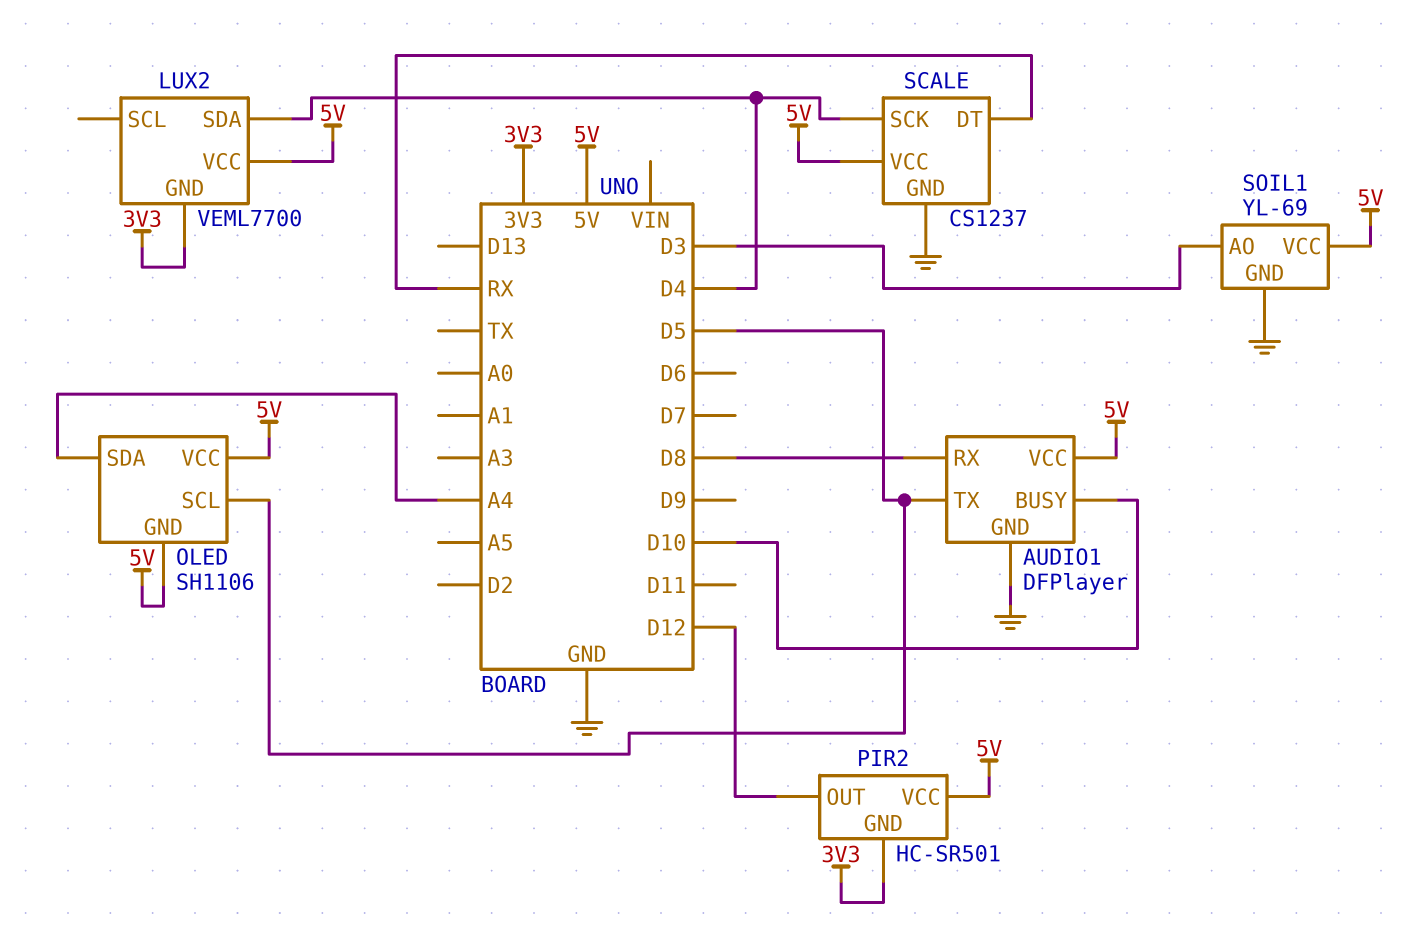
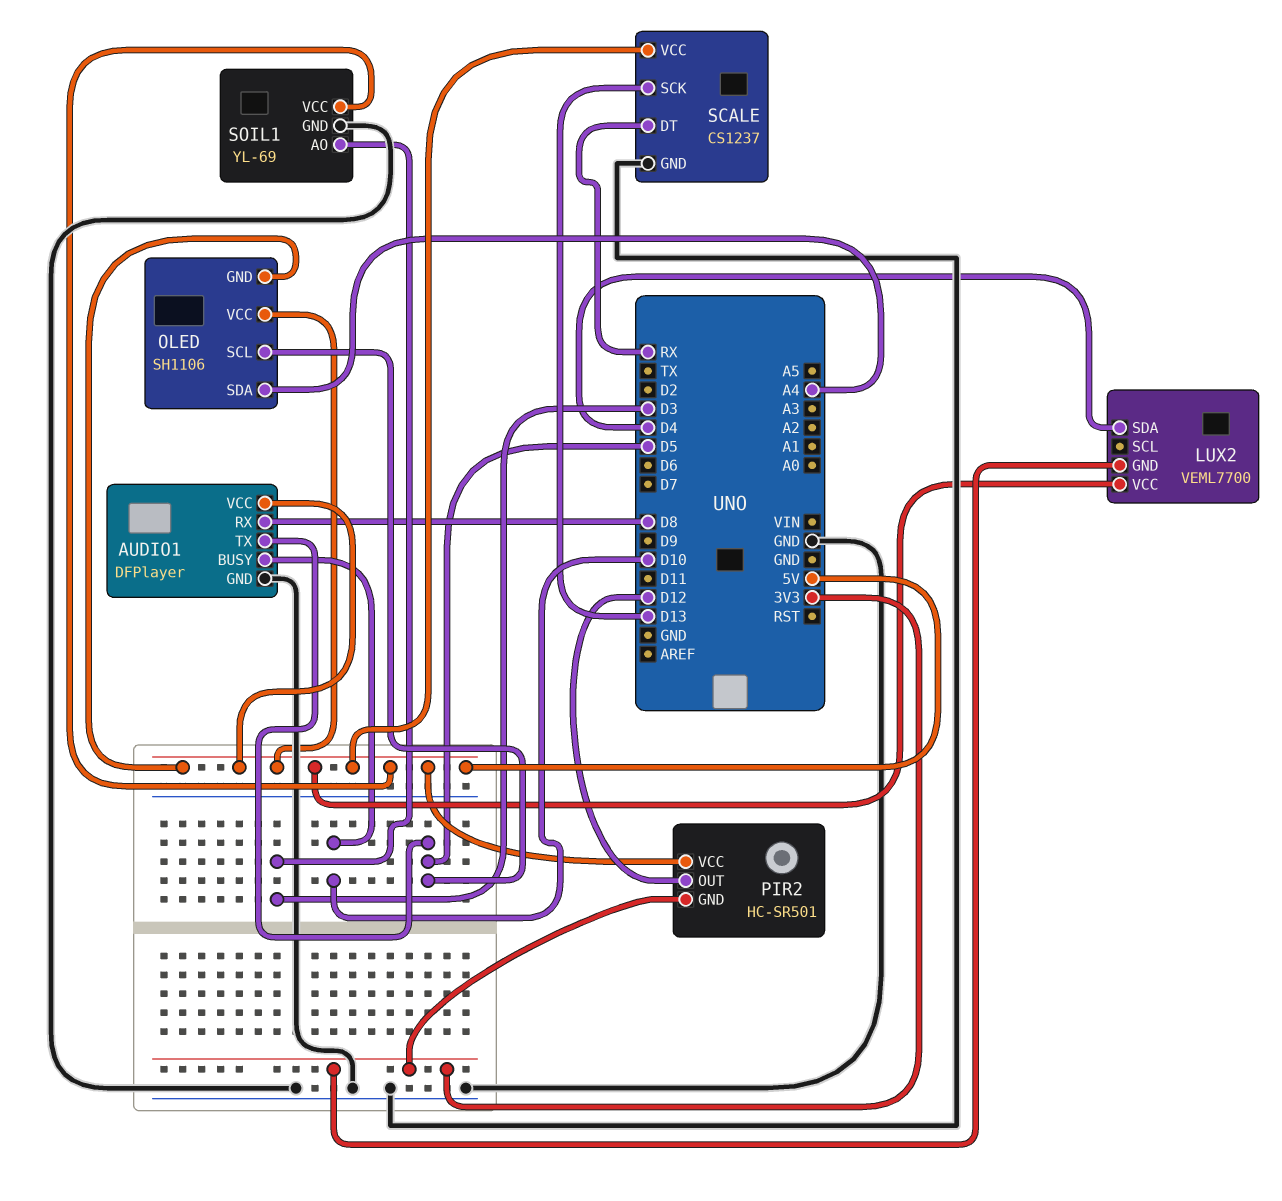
SCALE pin SCK: D4 -> D13

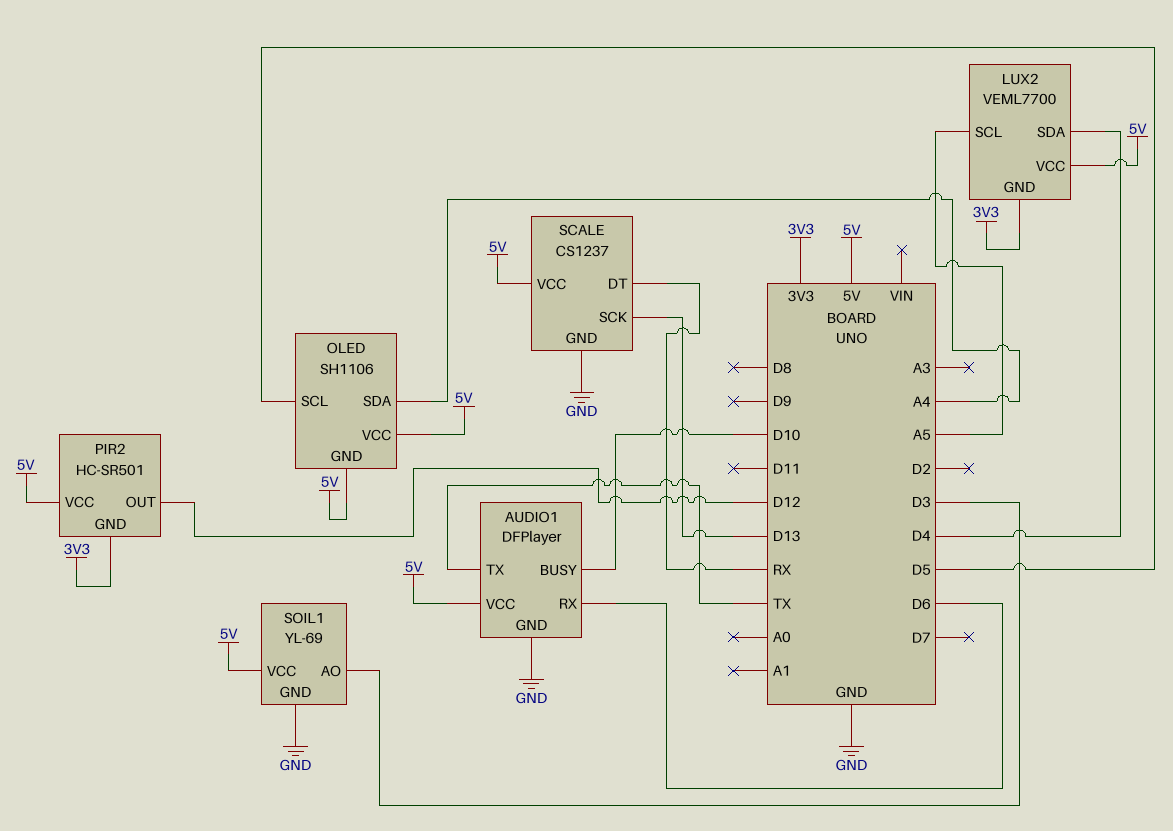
AUDIO1 pin RX: D8 -> D6
AUDIO1 pin TX: D5 -> TX
LUX2 pin SCL: none -> A5

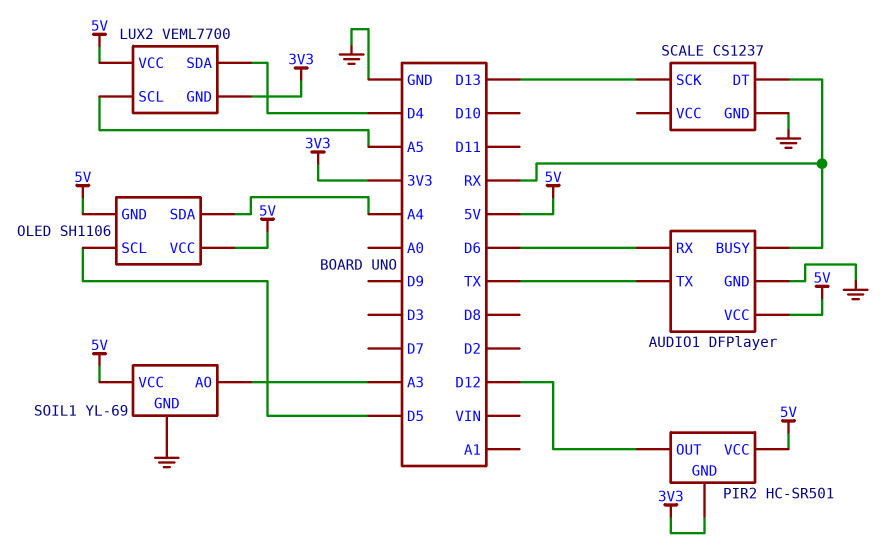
AUDIO1 pin BUSY: D10 -> RX
SCALE pin VCC: 5V -> none
SOIL1 pin AO: D3 -> A3

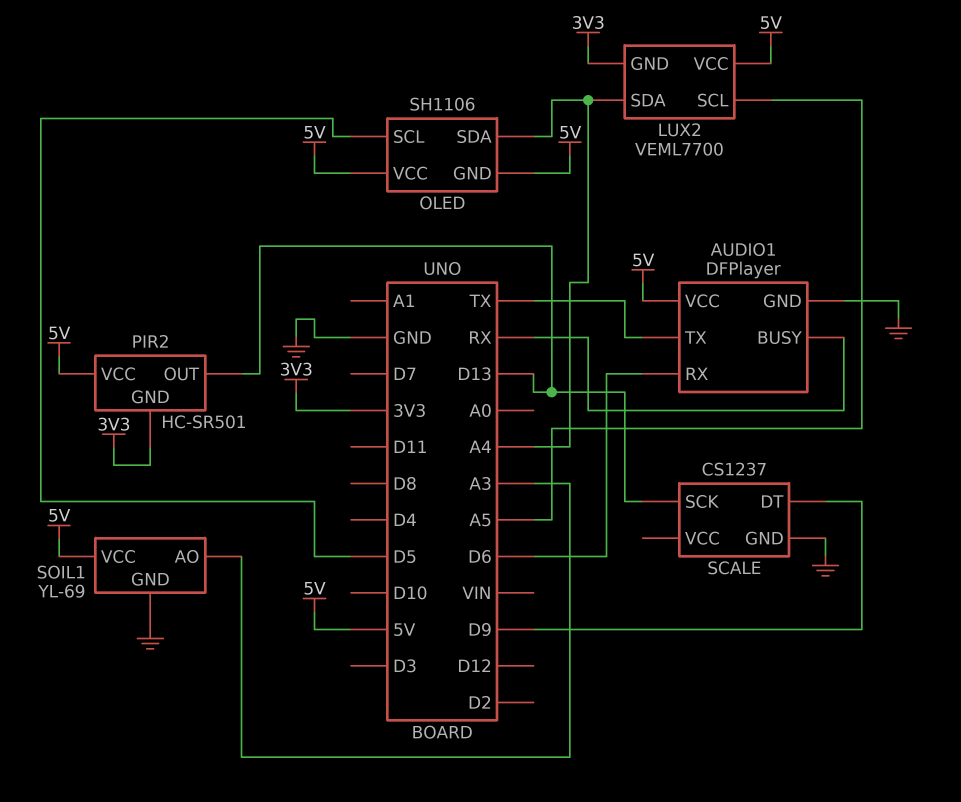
LUX2 pin SDA: D4 -> A4
PIR2 pin OUT: D12 -> D13
SCALE pin DT: RX -> D9

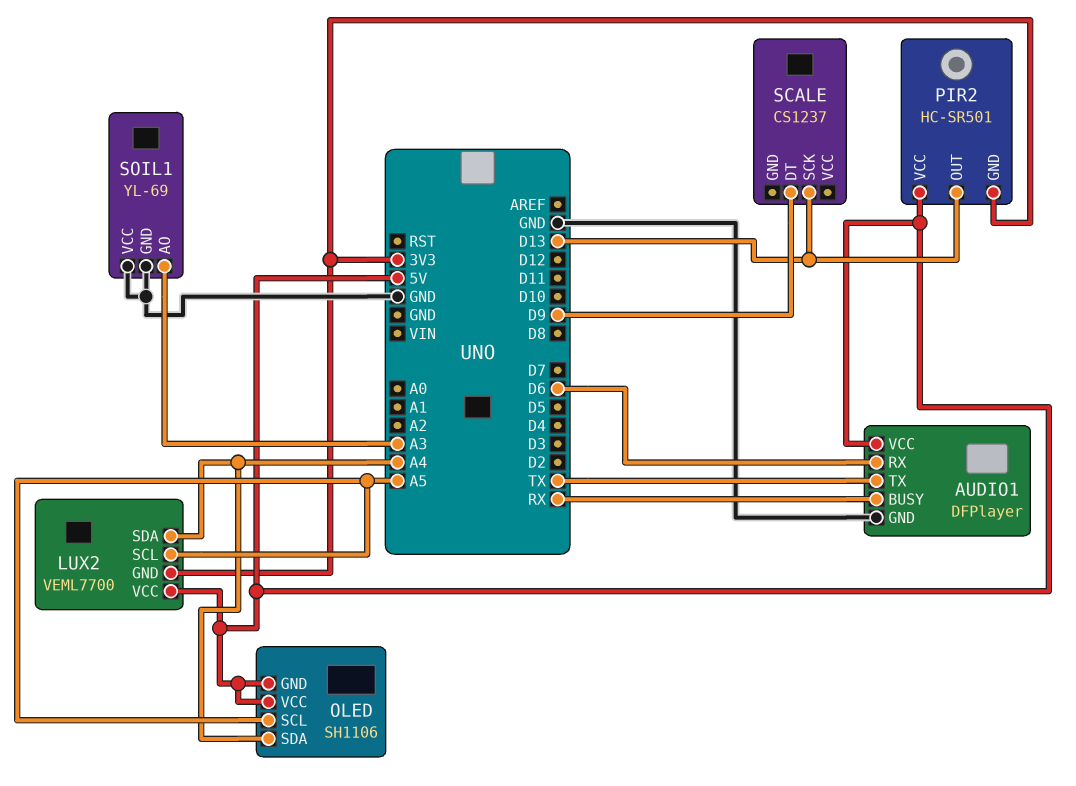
OLED pin SCL: D5 -> A5
SCALE pin GND: GND -> none
SOIL1 pin VCC: 5V -> GND

